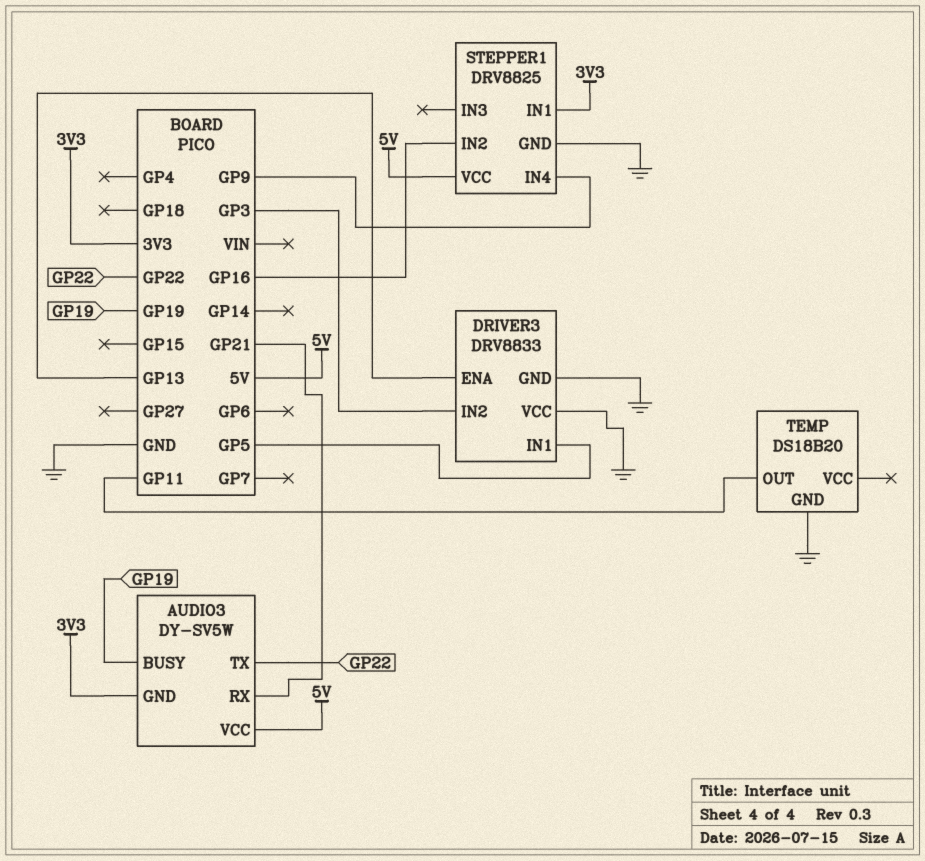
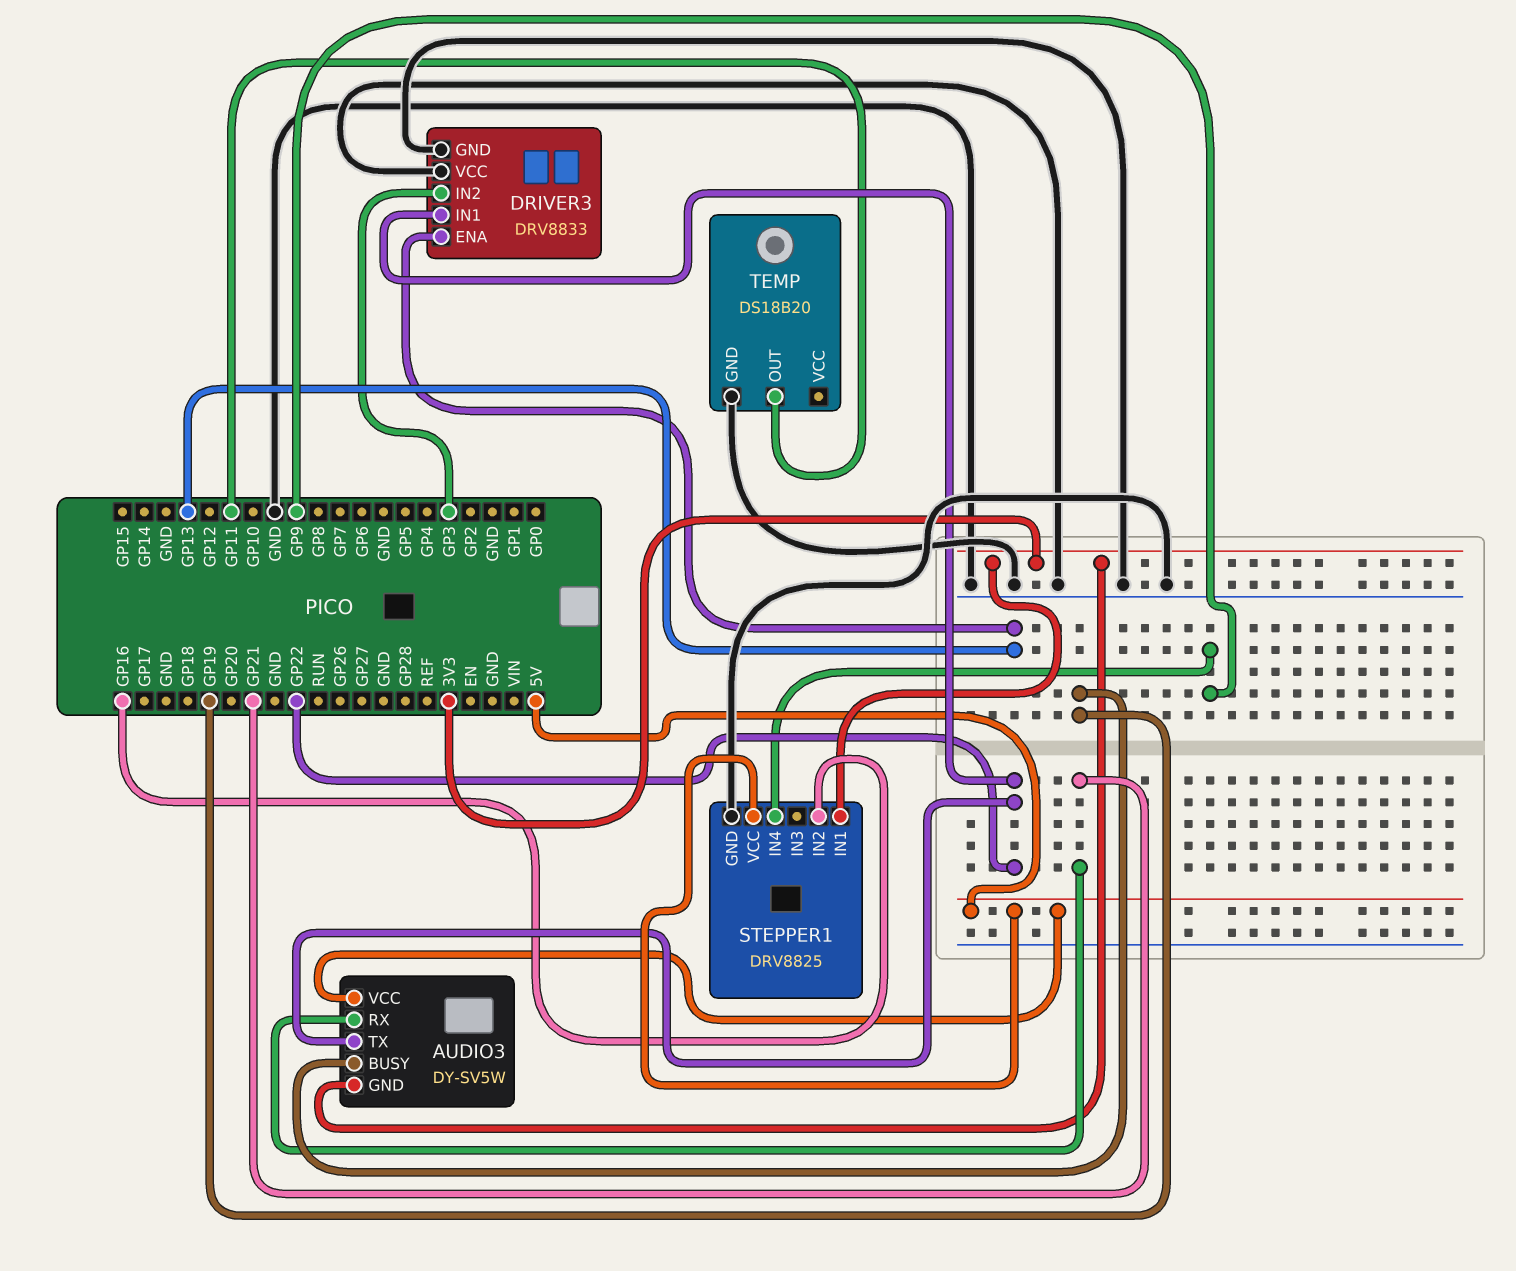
DRIVER3 pin IN1: GP5 -> GP22

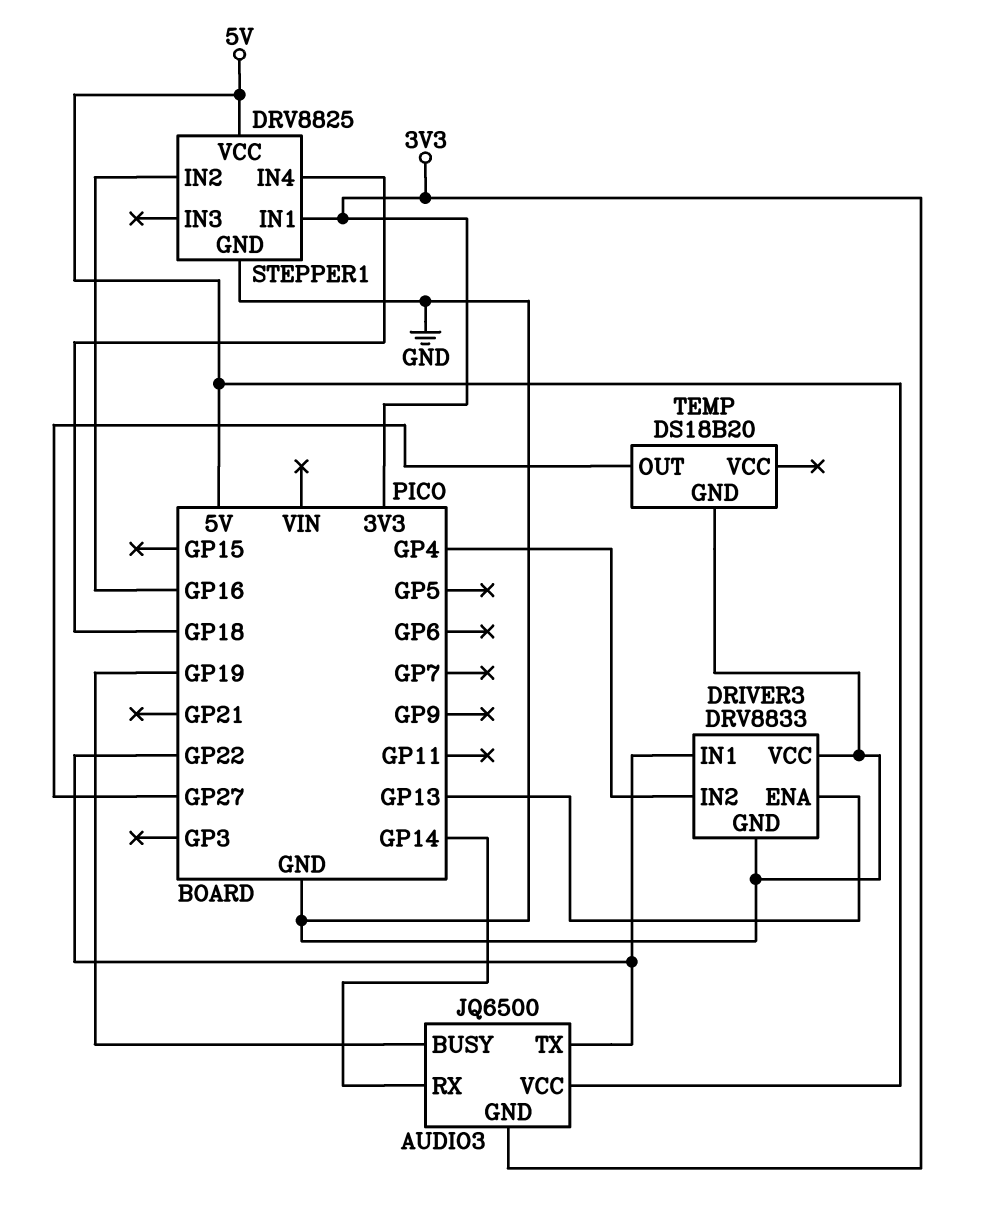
AUDIO3: DY-SV5W -> JQ6500
AUDIO3 pin RX: GP21 -> GP14
DRIVER3 pin IN2: GP3 -> GP4
STEPPER1 pin IN4: GP9 -> GP18
TEMP pin OUT: GP11 -> GP27

